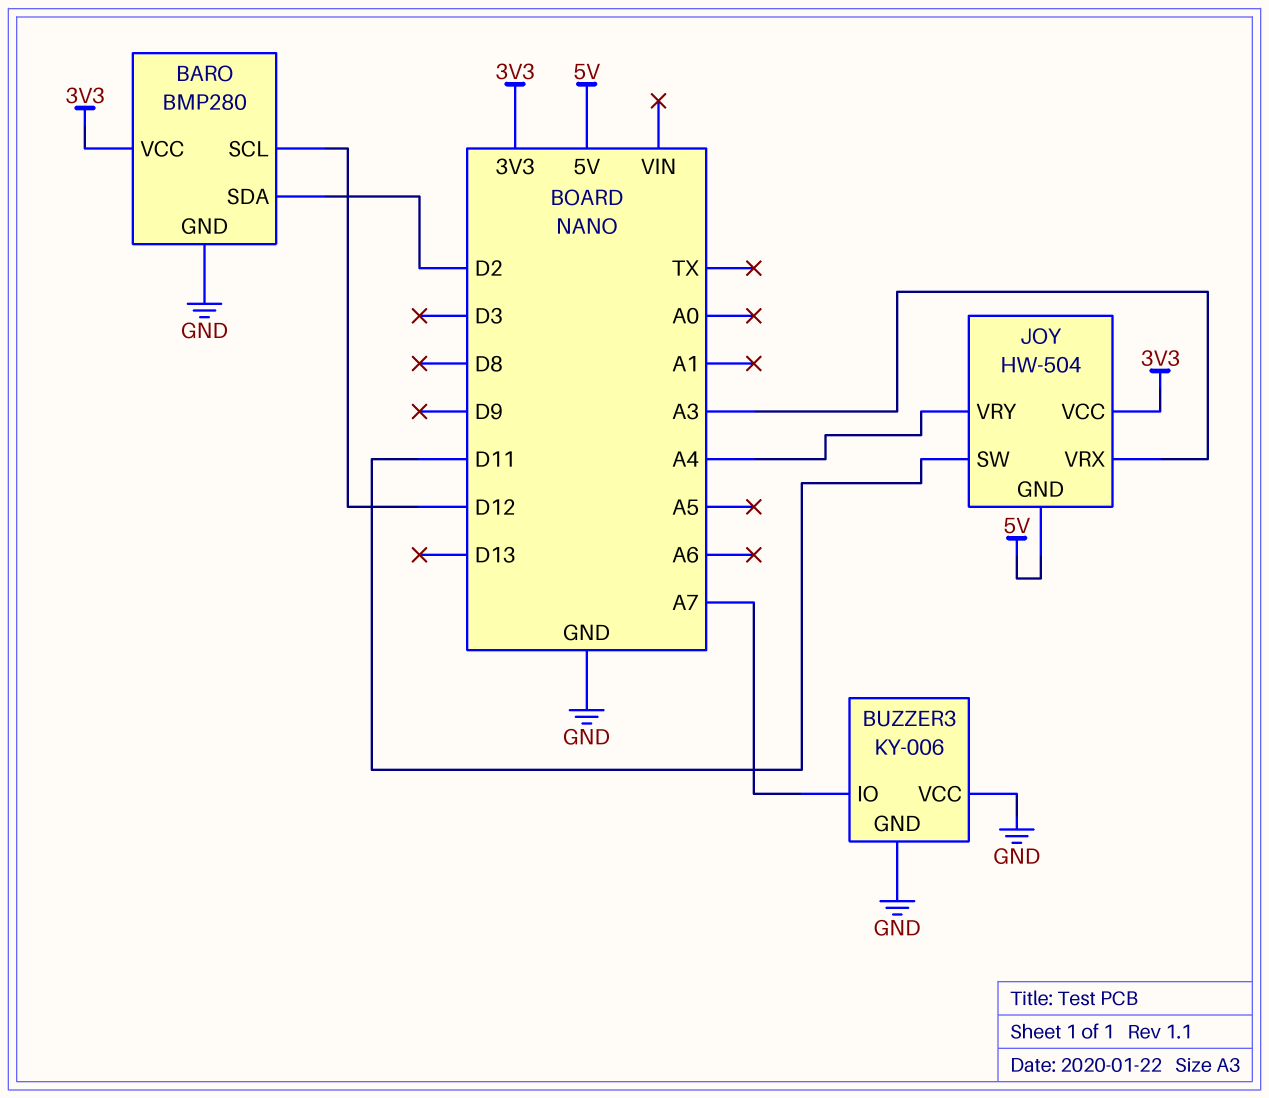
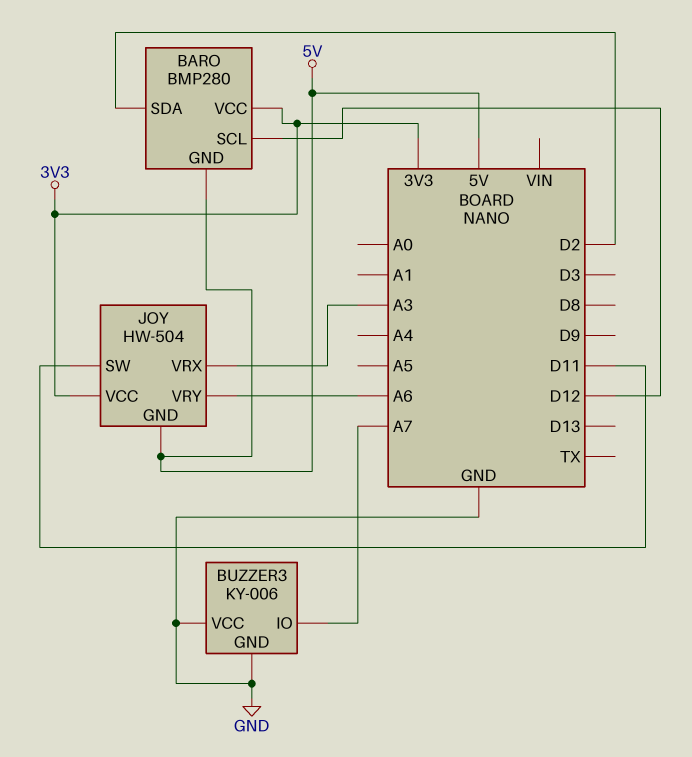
BARO pin GND: GND -> 5V
JOY pin VRY: A4 -> A6

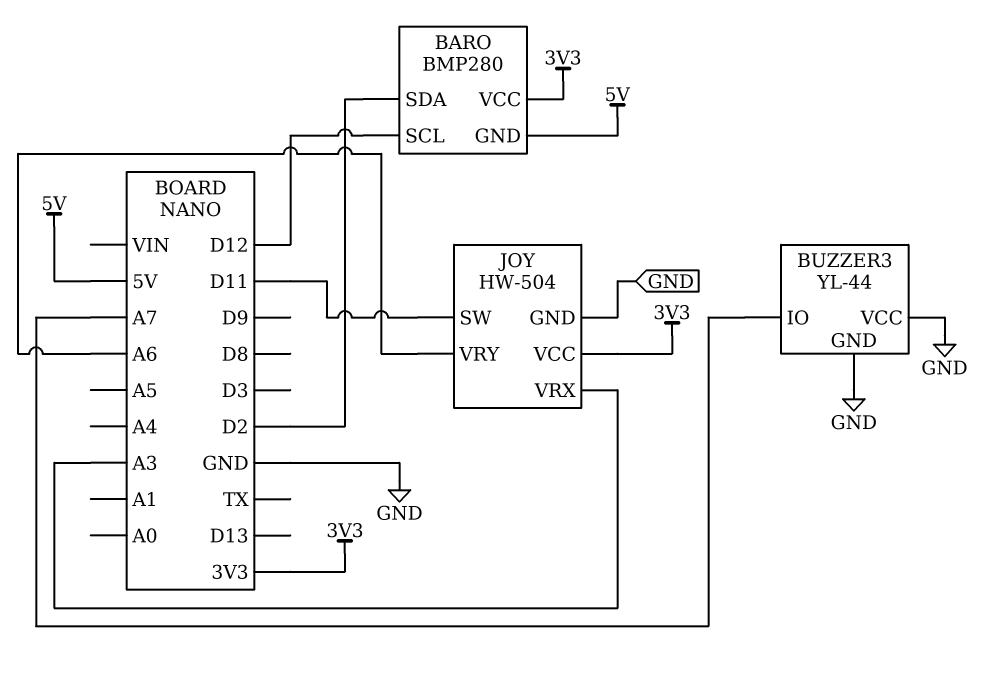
BUZZER3: KY-006 -> YL-44
JOY pin GND: 5V -> GND

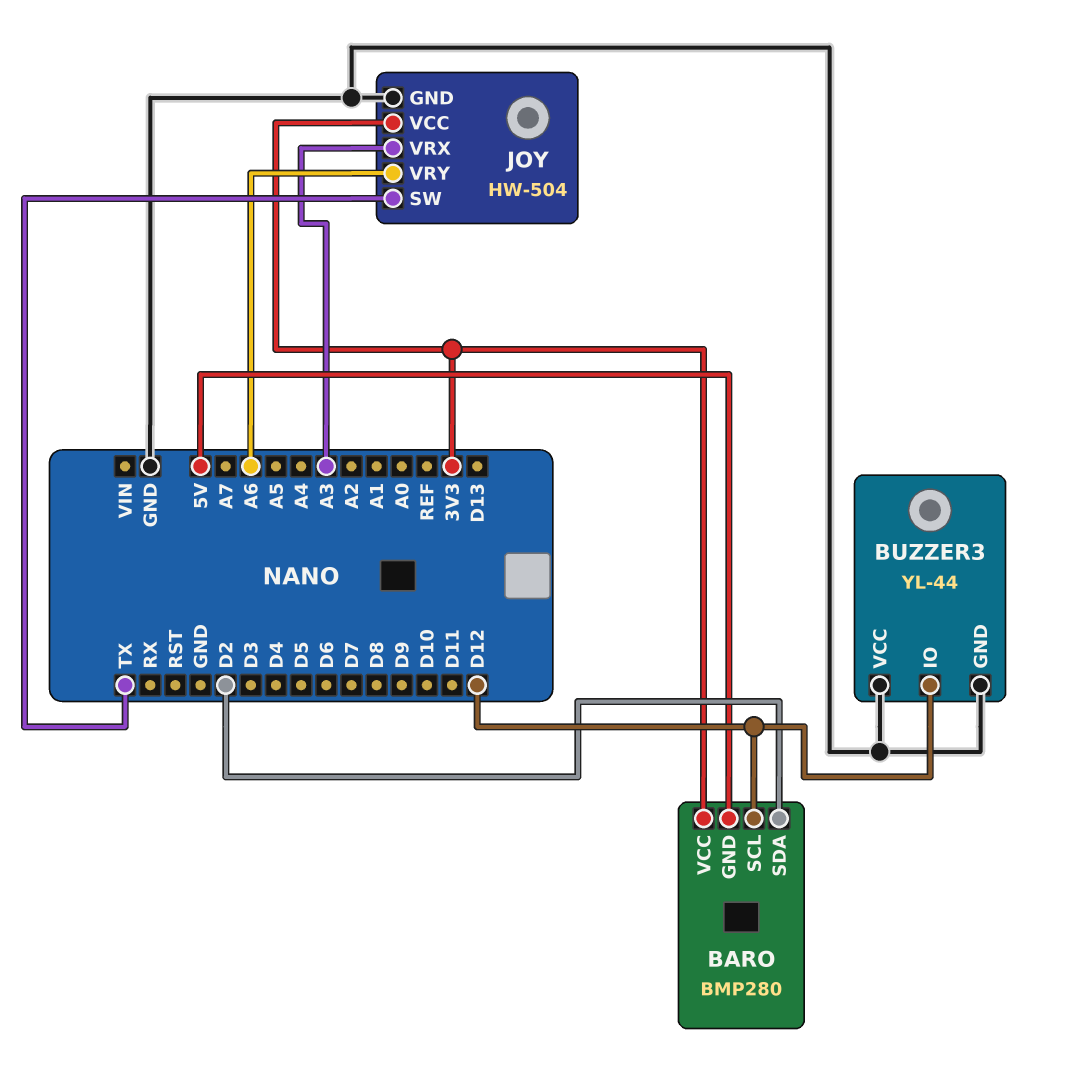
BUZZER3 pin IO: A7 -> D12
JOY pin SW: D11 -> TX

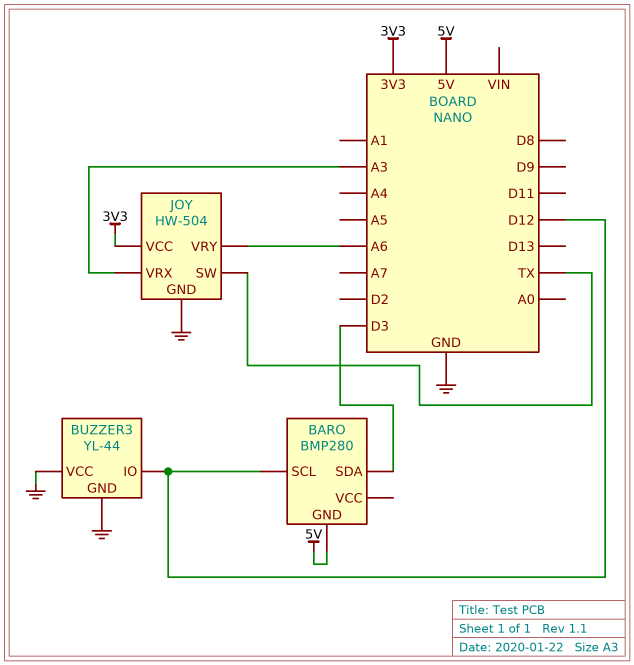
BARO pin SDA: D2 -> D3
BARO pin VCC: 3V3 -> none

